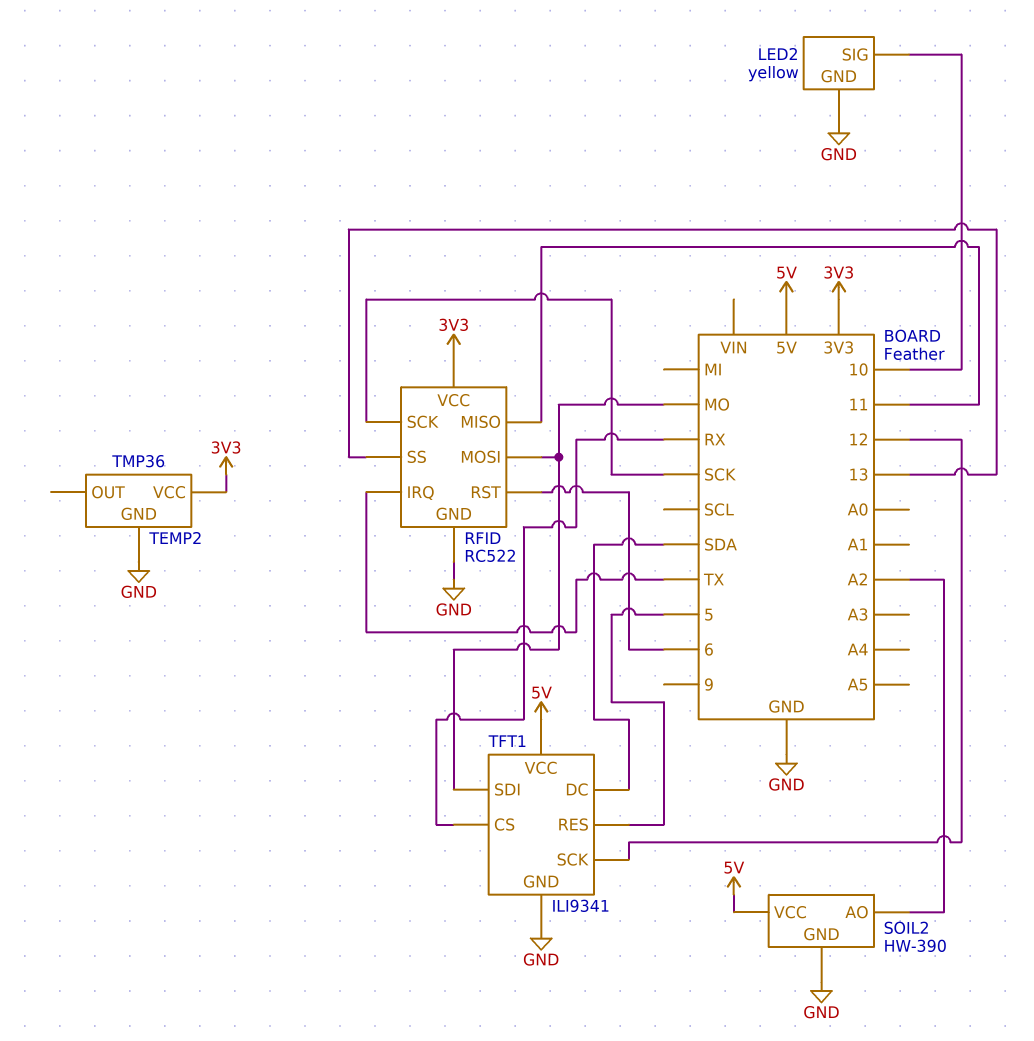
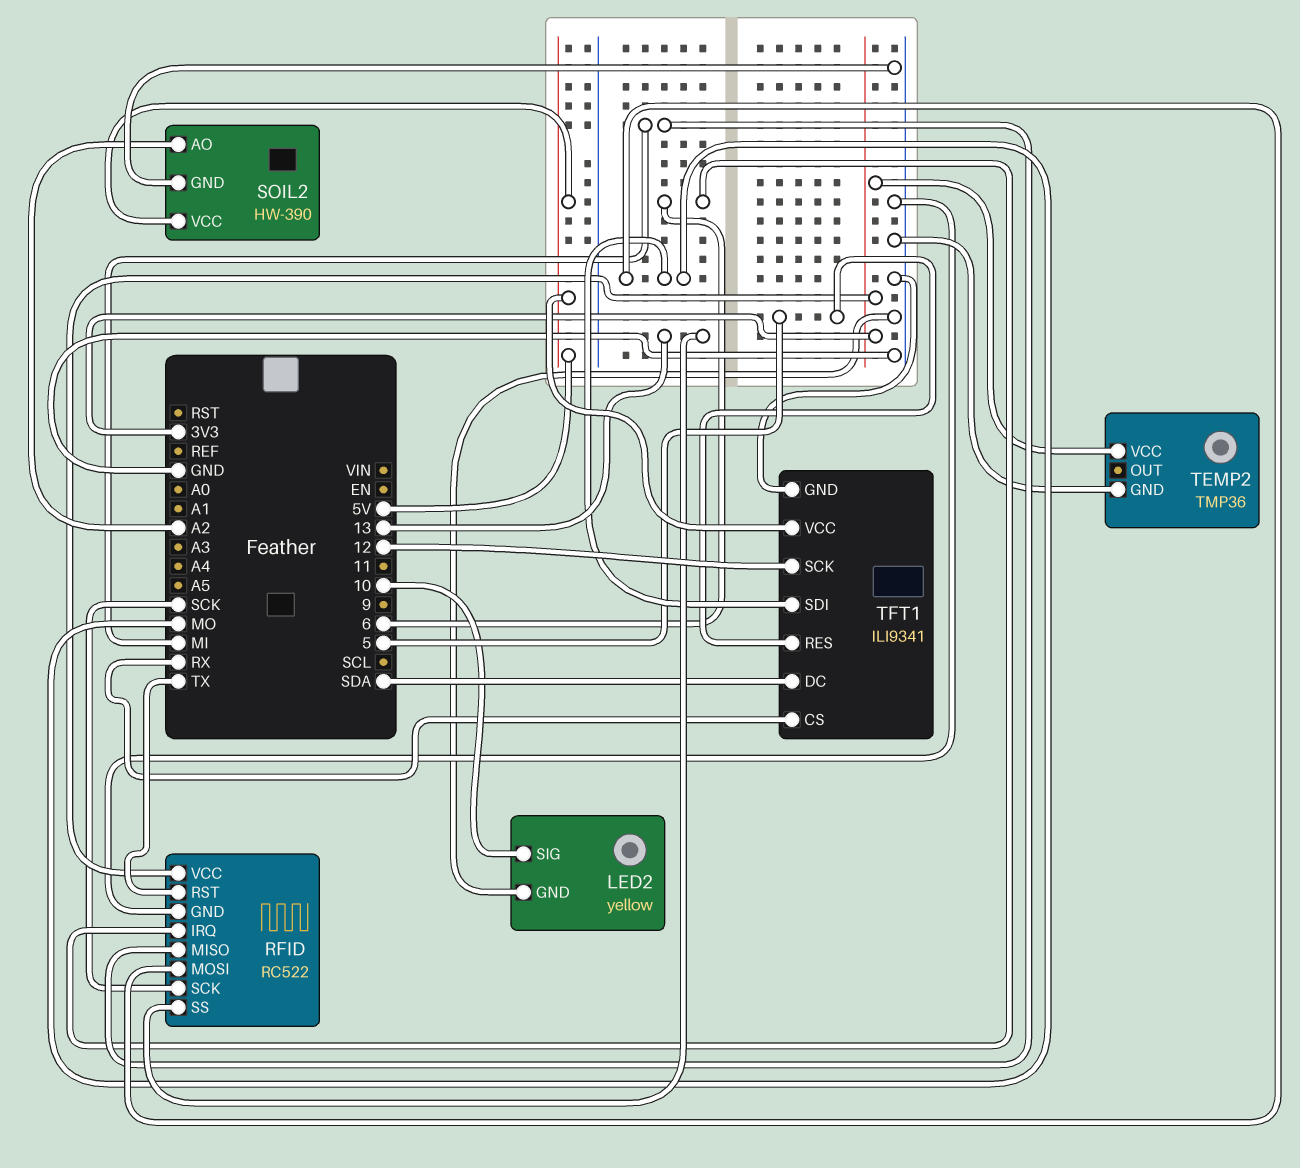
RFID pin IRQ: TX -> 6
RFID pin MISO: 11 -> MI
RFID pin RST: 6 -> TX

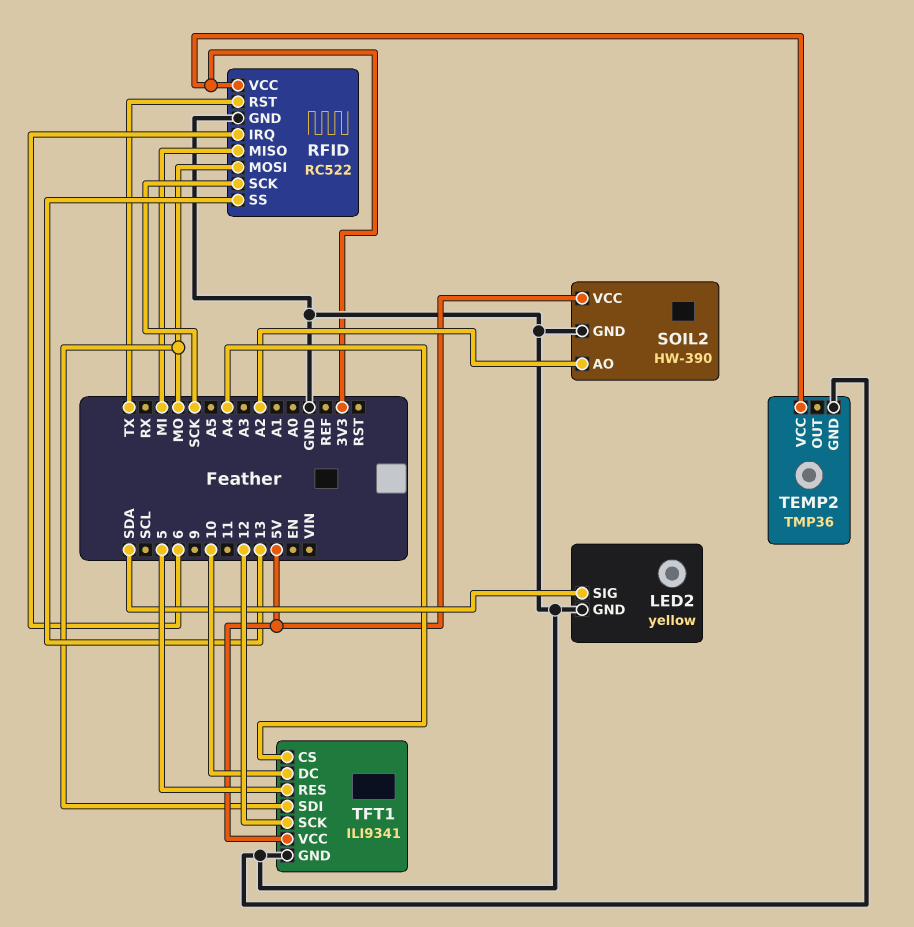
LED2 pin SIG: 10 -> SDA
TFT1 pin CS: RX -> A4
TFT1 pin DC: SDA -> 10

